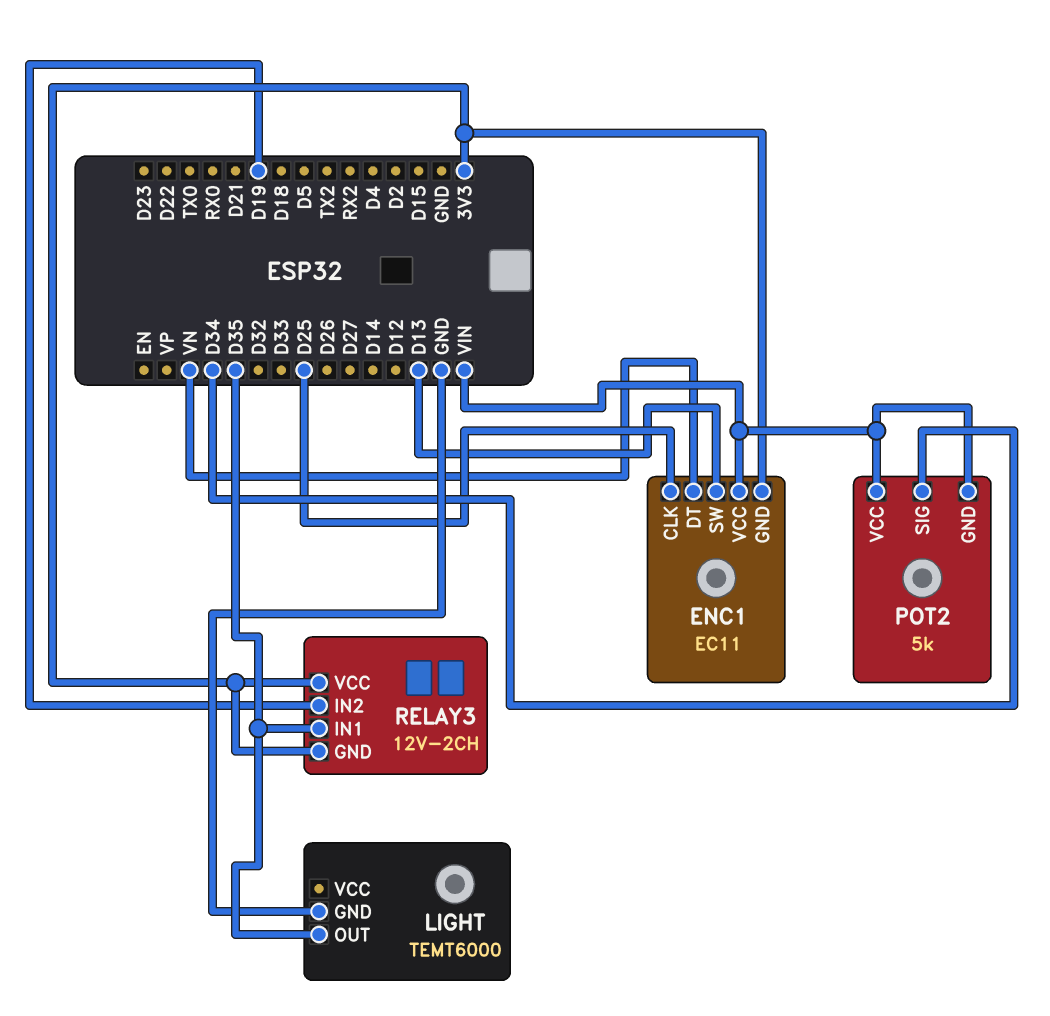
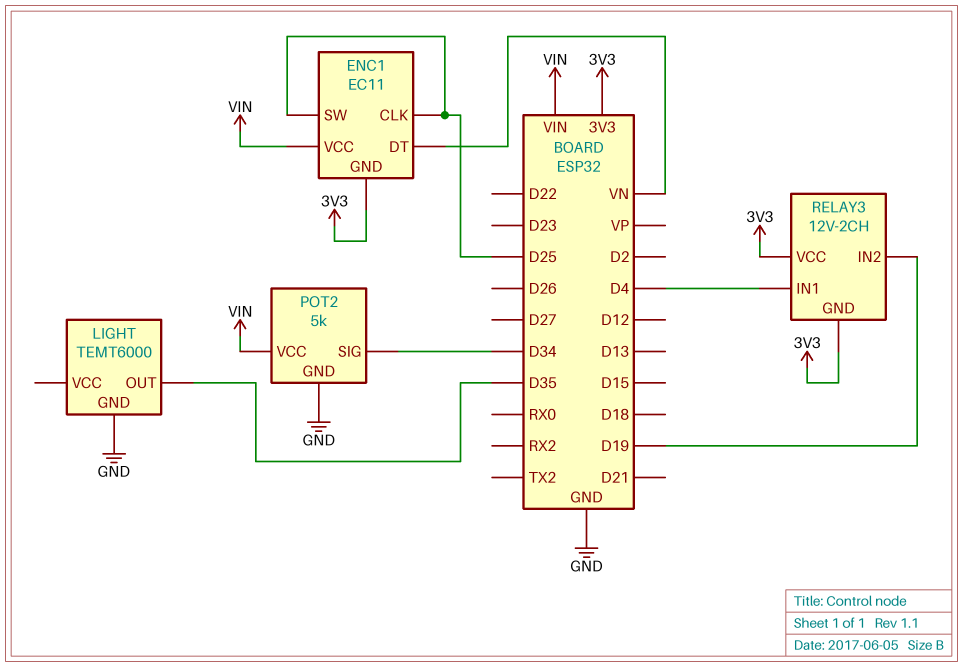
ENC1 pin SW: D13 -> D25
POT2 pin GND: VIN -> GND
RELAY3 pin IN1: D35 -> D4

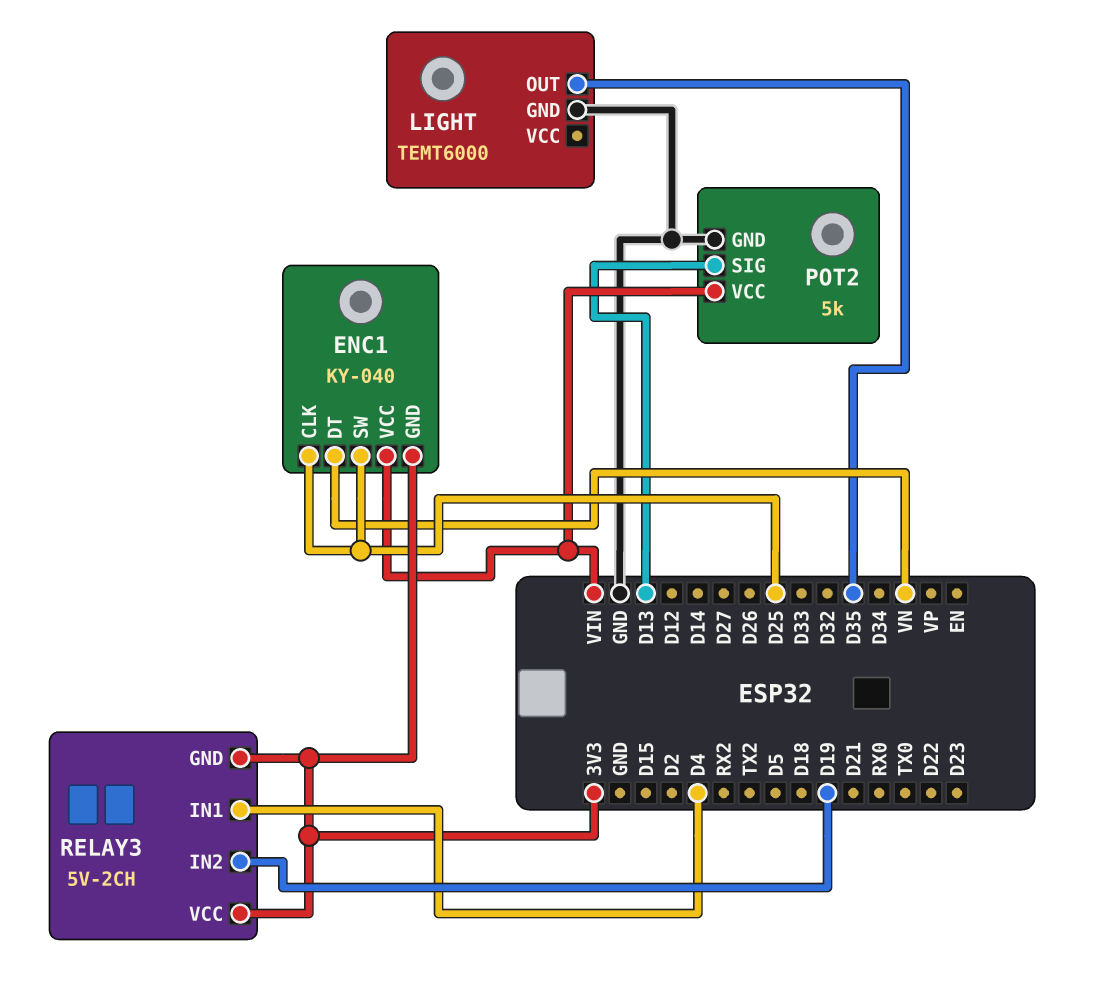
ENC1: EC11 -> KY-040
POT2 pin SIG: D34 -> D13
RELAY3: 12V-2CH -> 5V-2CH

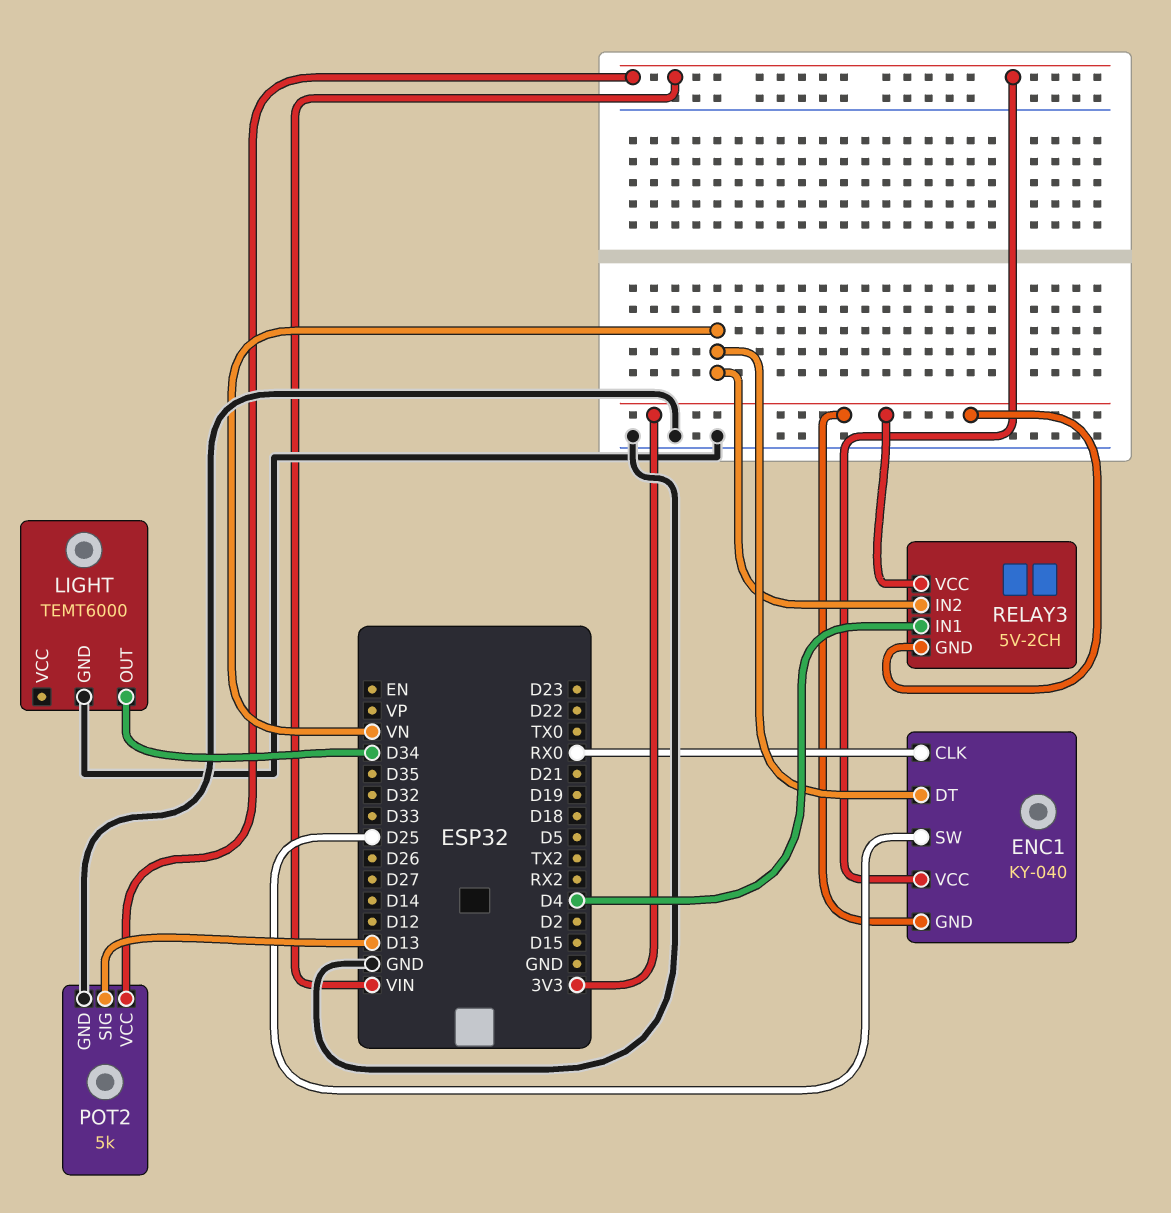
ENC1 pin CLK: D25 -> RX0
LIGHT pin OUT: D35 -> D34
RELAY3 pin IN2: D19 -> VN

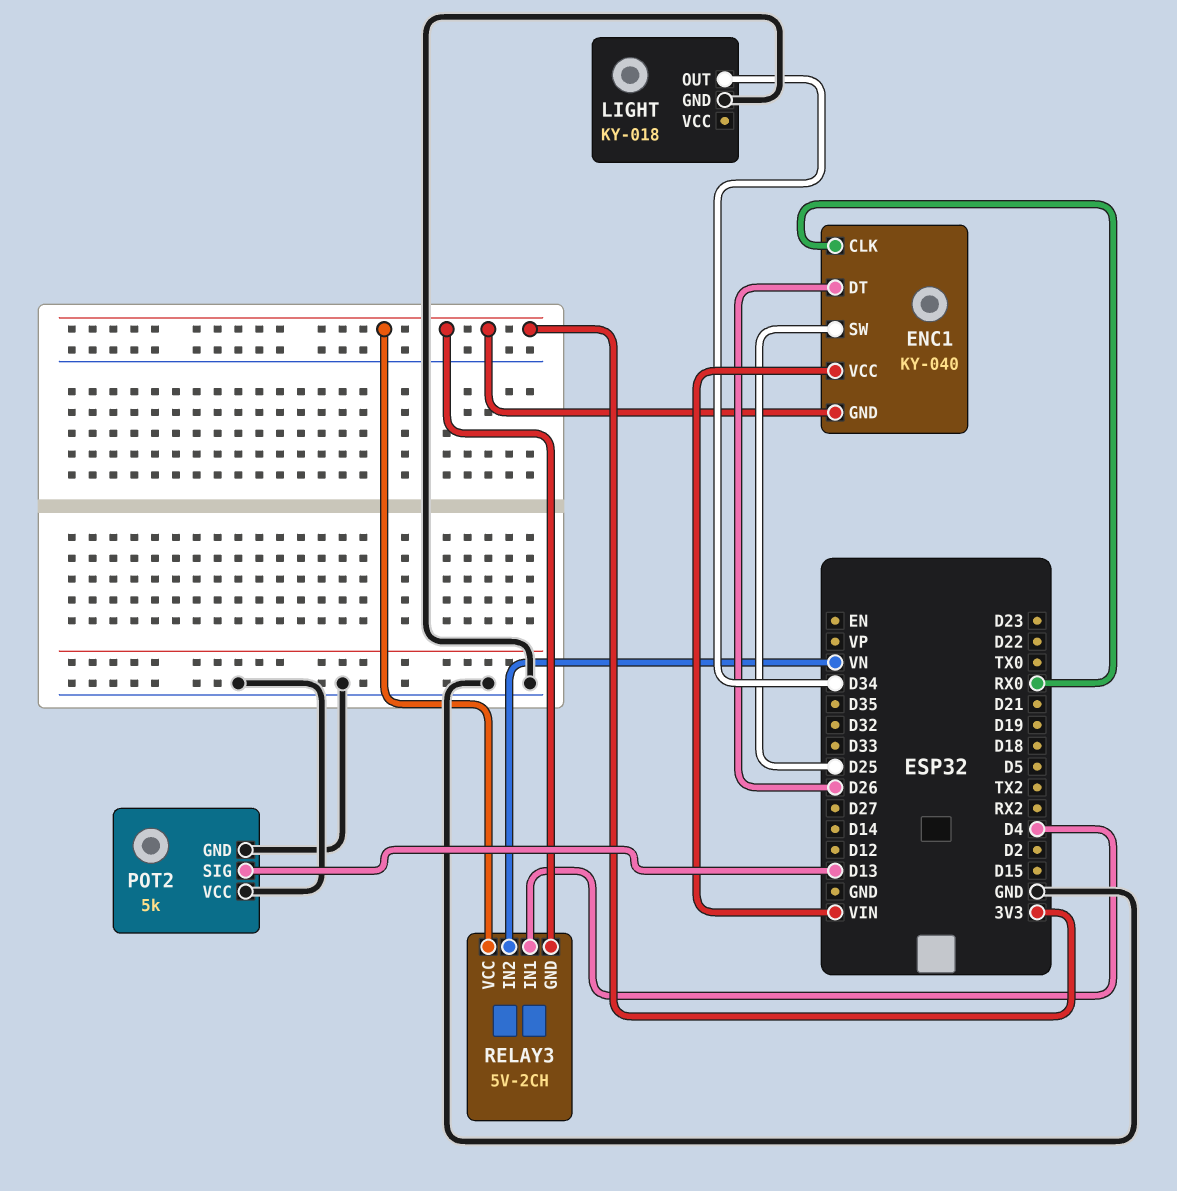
ENC1 pin DT: VN -> D26
LIGHT: TEMT6000 -> KY-018
POT2 pin VCC: VIN -> GND

